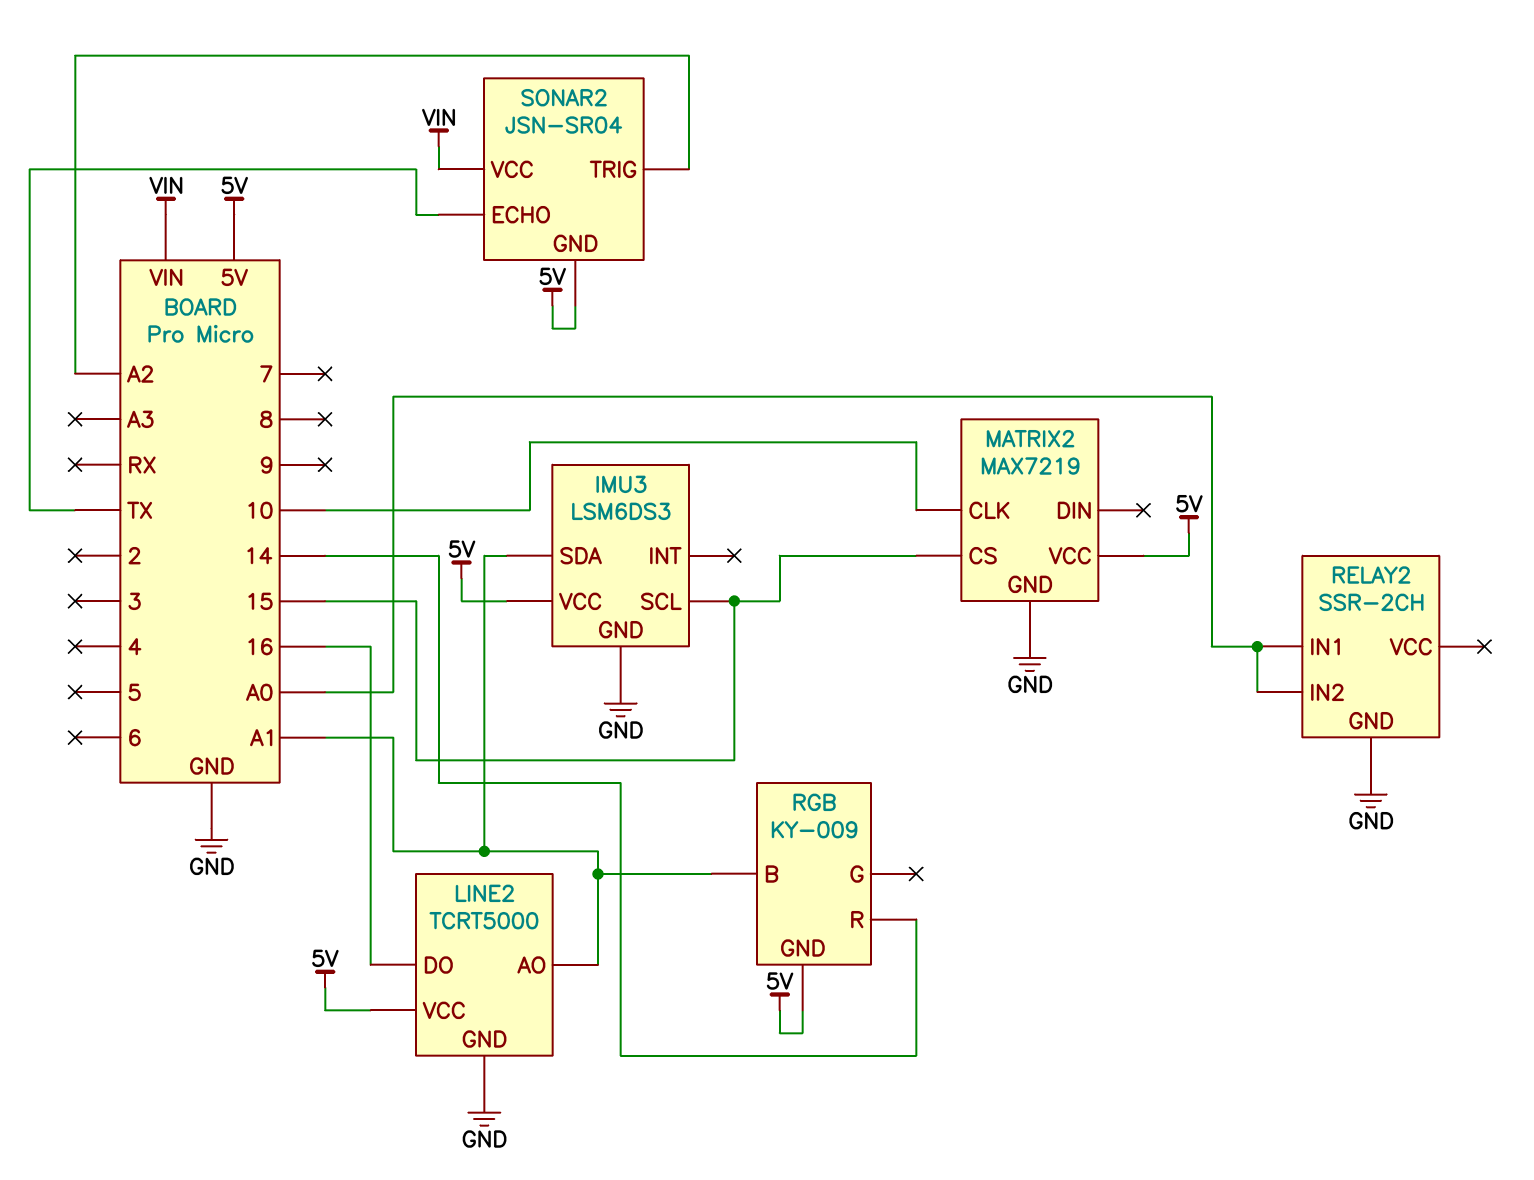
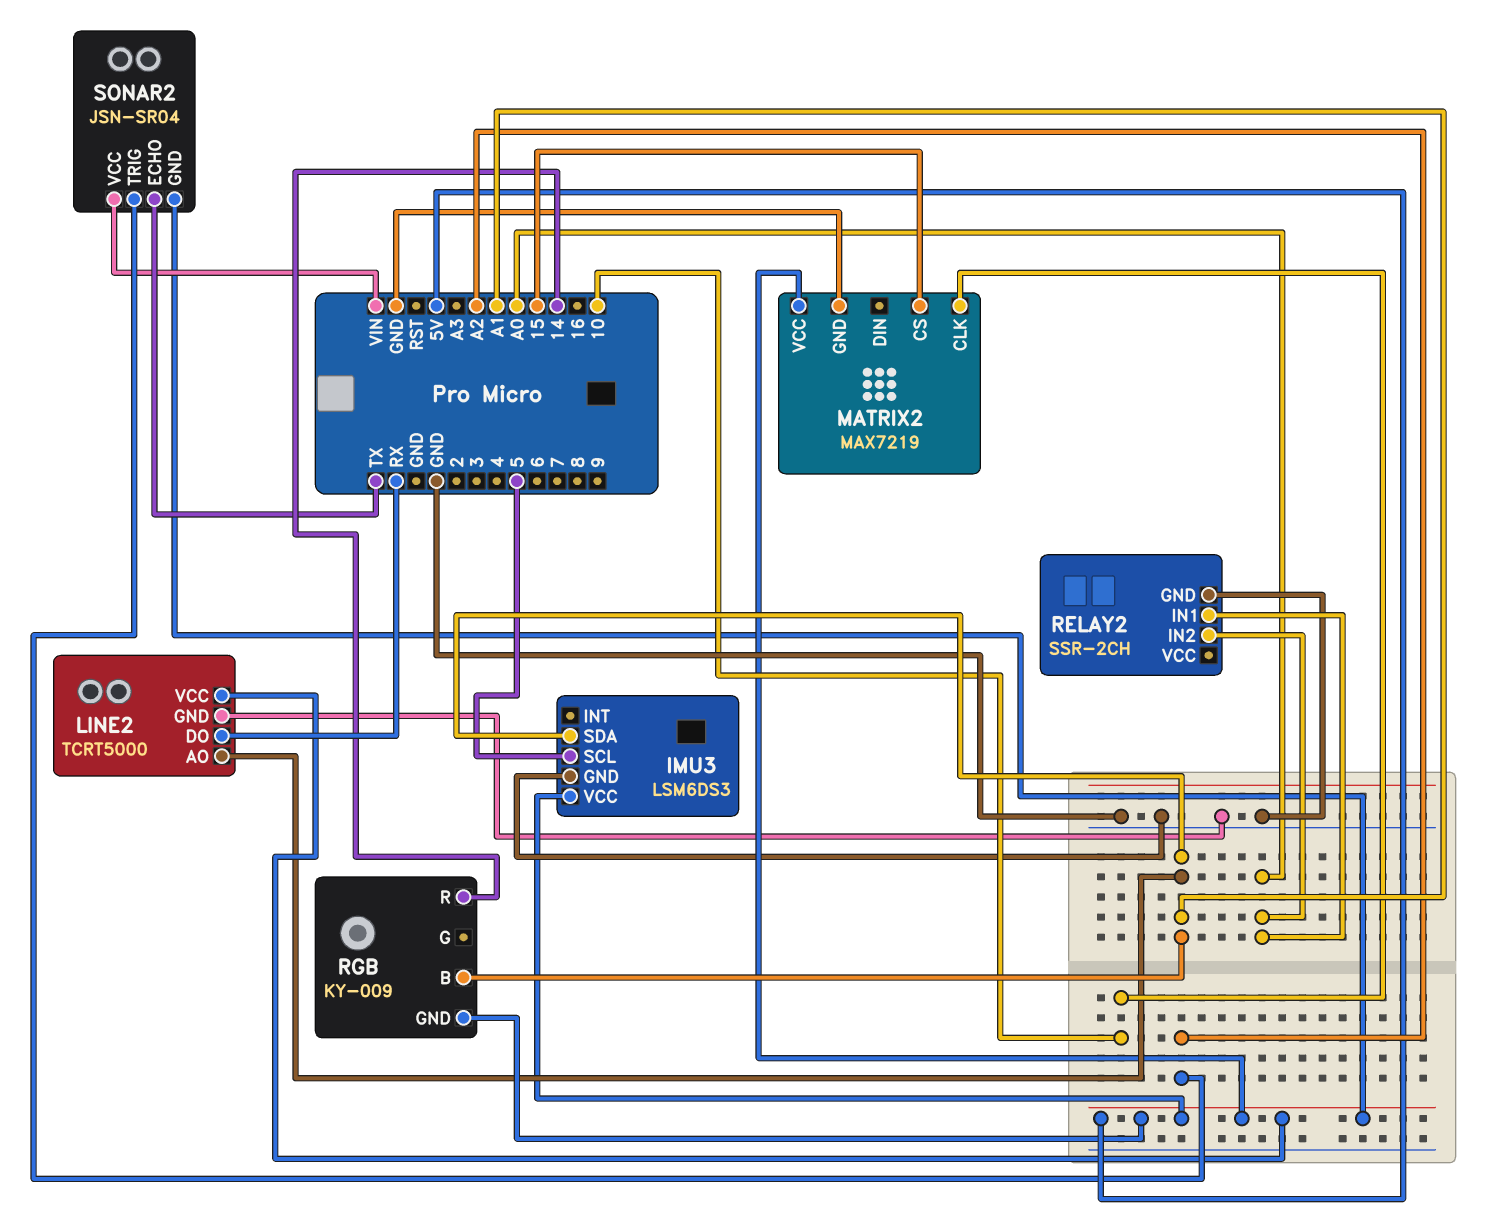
IMU3 pin SCL: 15 -> 5
LINE2 pin DO: 16 -> RX

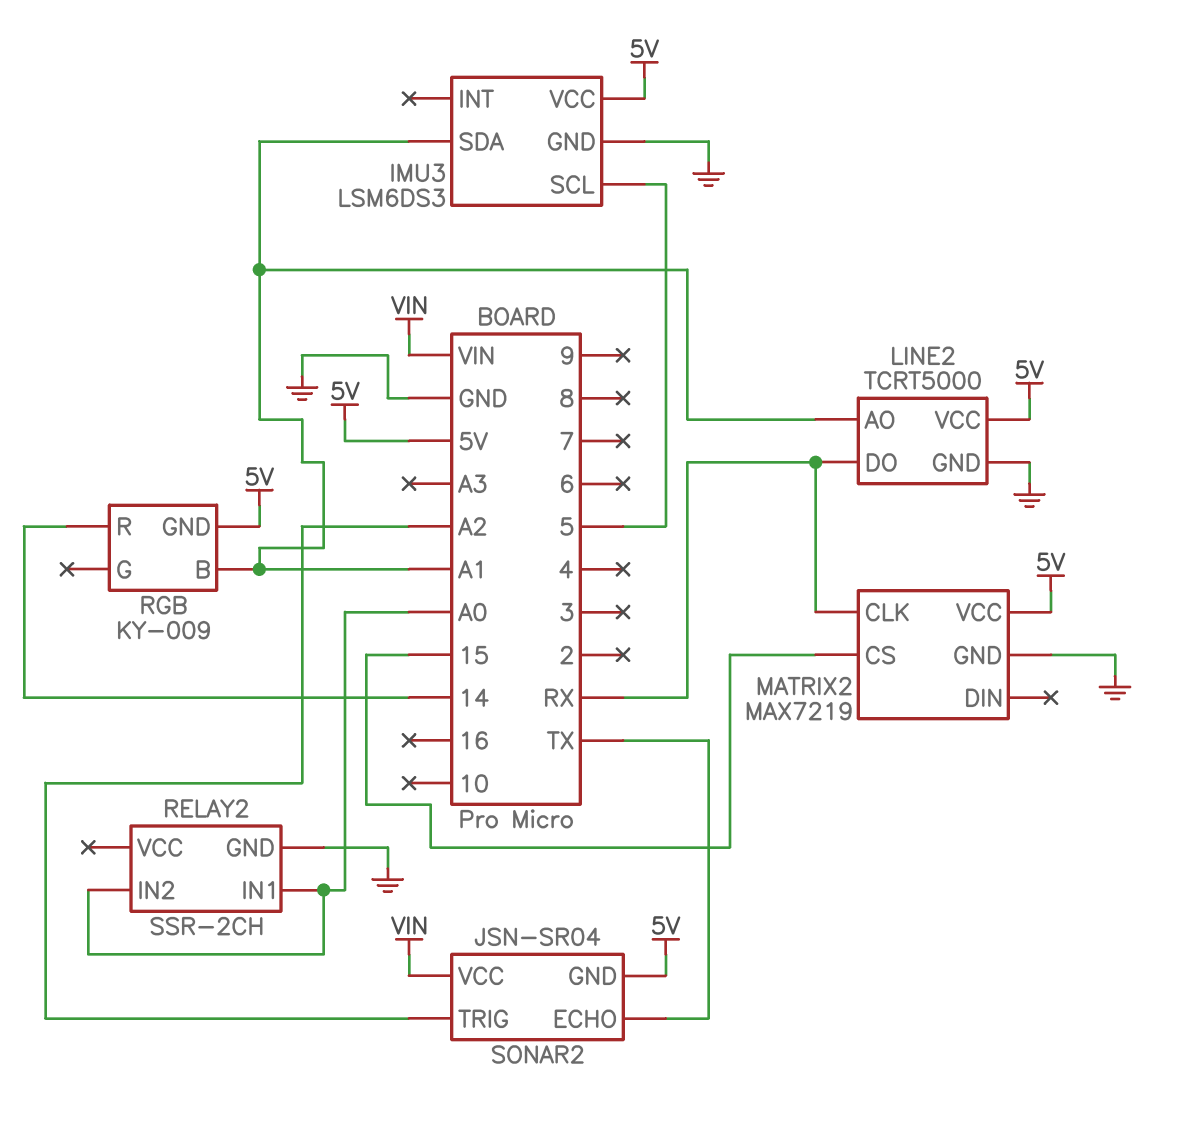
MATRIX2 pin CLK: 10 -> RX

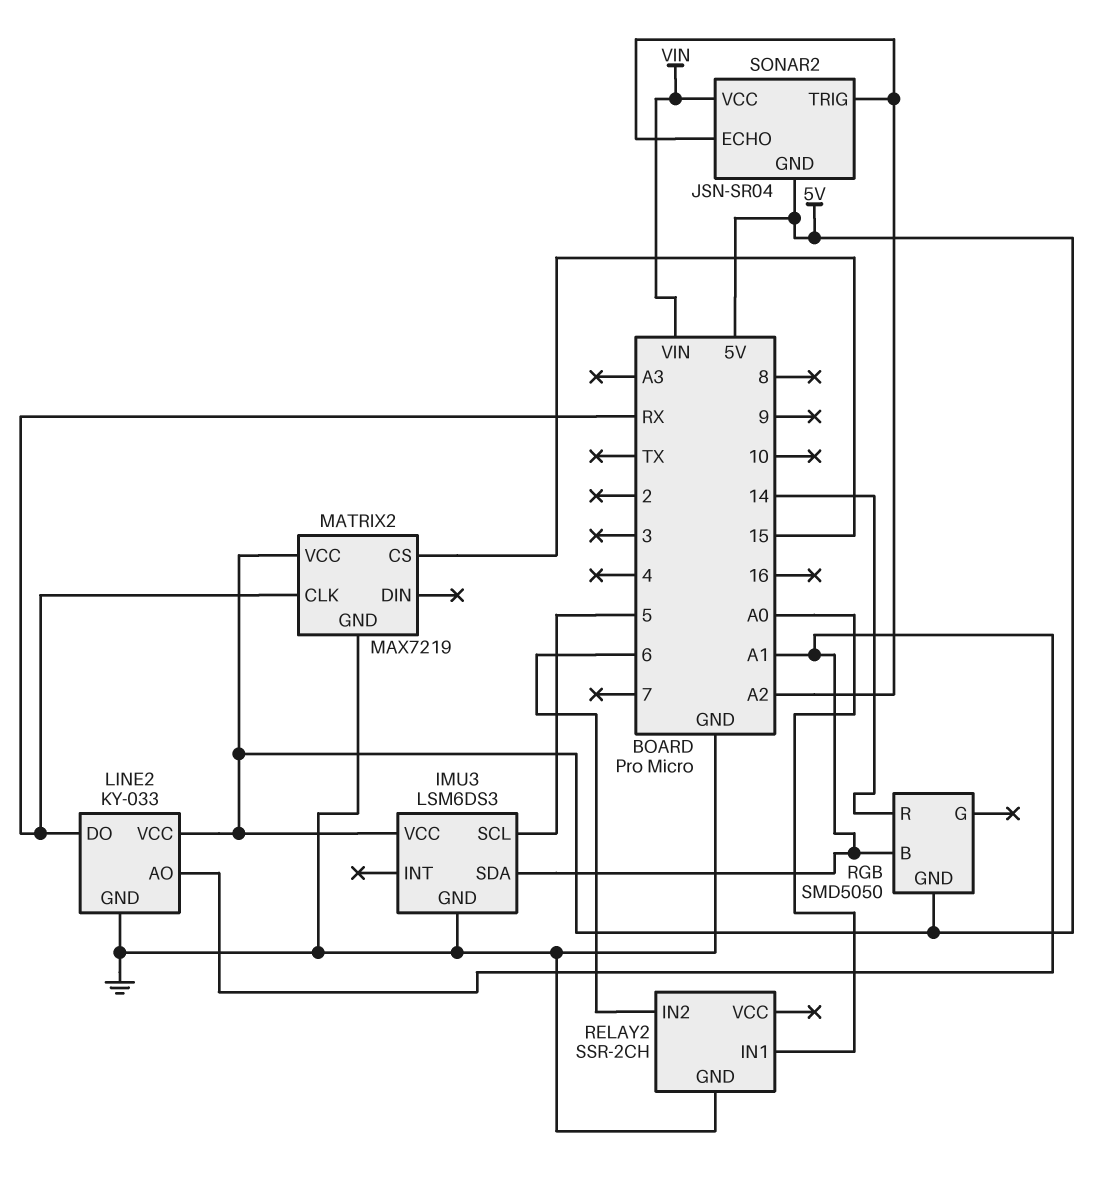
LINE2: TCRT5000 -> KY-033
RELAY2 pin IN2: A0 -> 6
RGB: KY-009 -> SMD5050
SONAR2 pin ECHO: TX -> A2

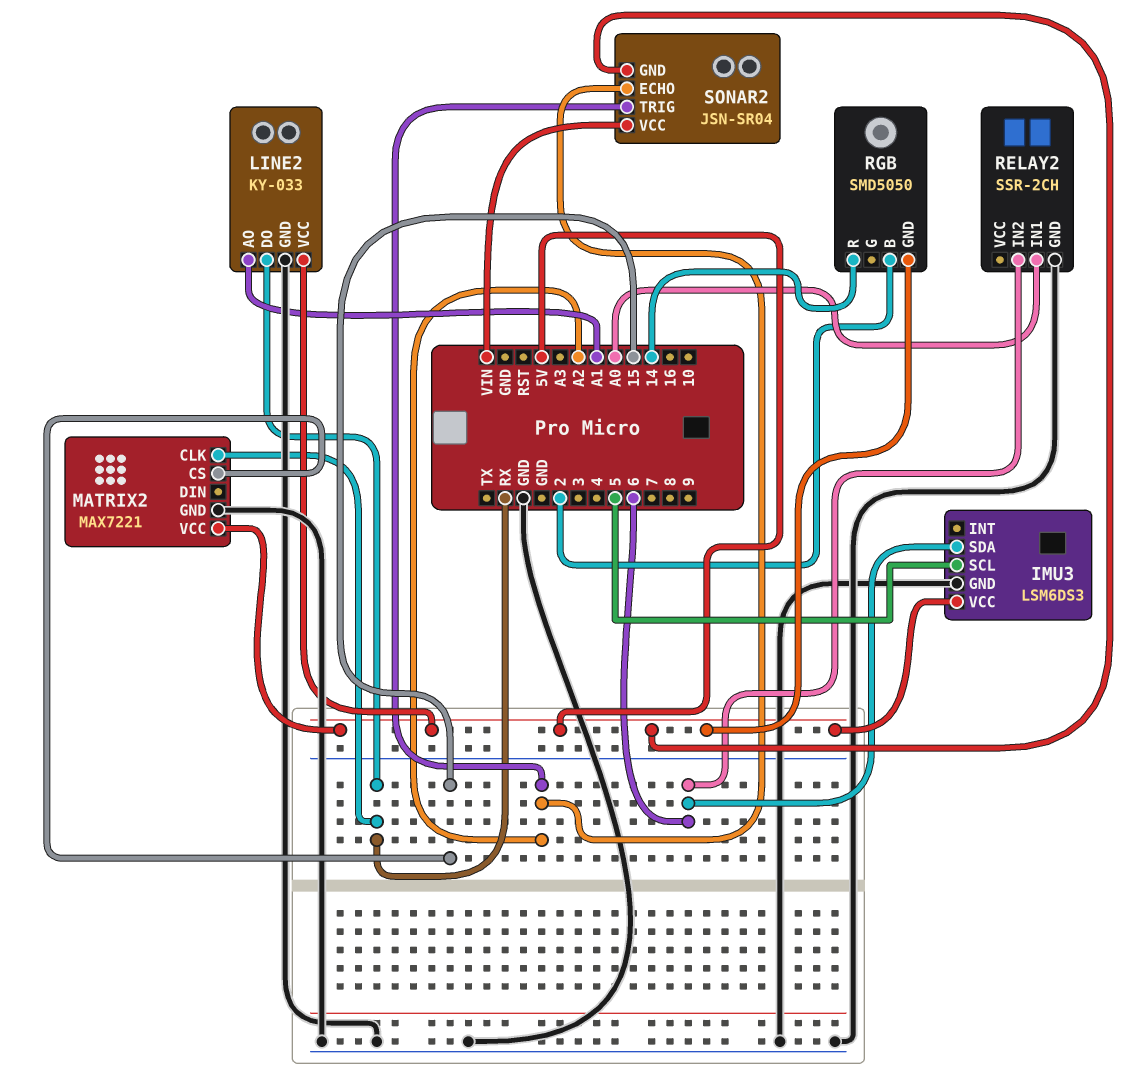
IMU3 pin SDA: A1 -> 6
MATRIX2: MAX7219 -> MAX7221
RGB pin B: A1 -> 2

